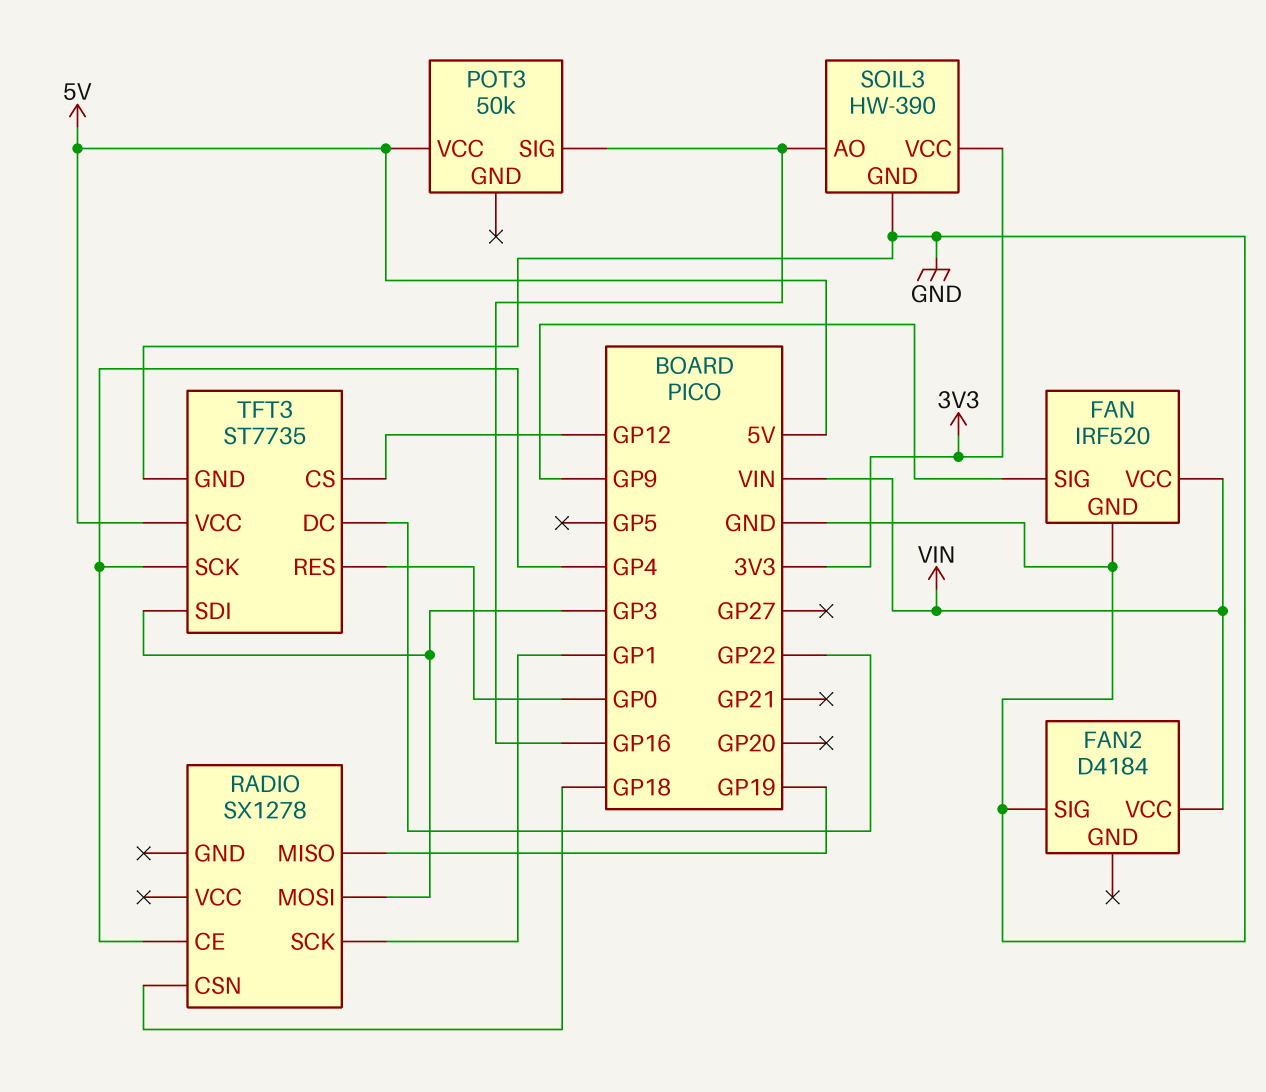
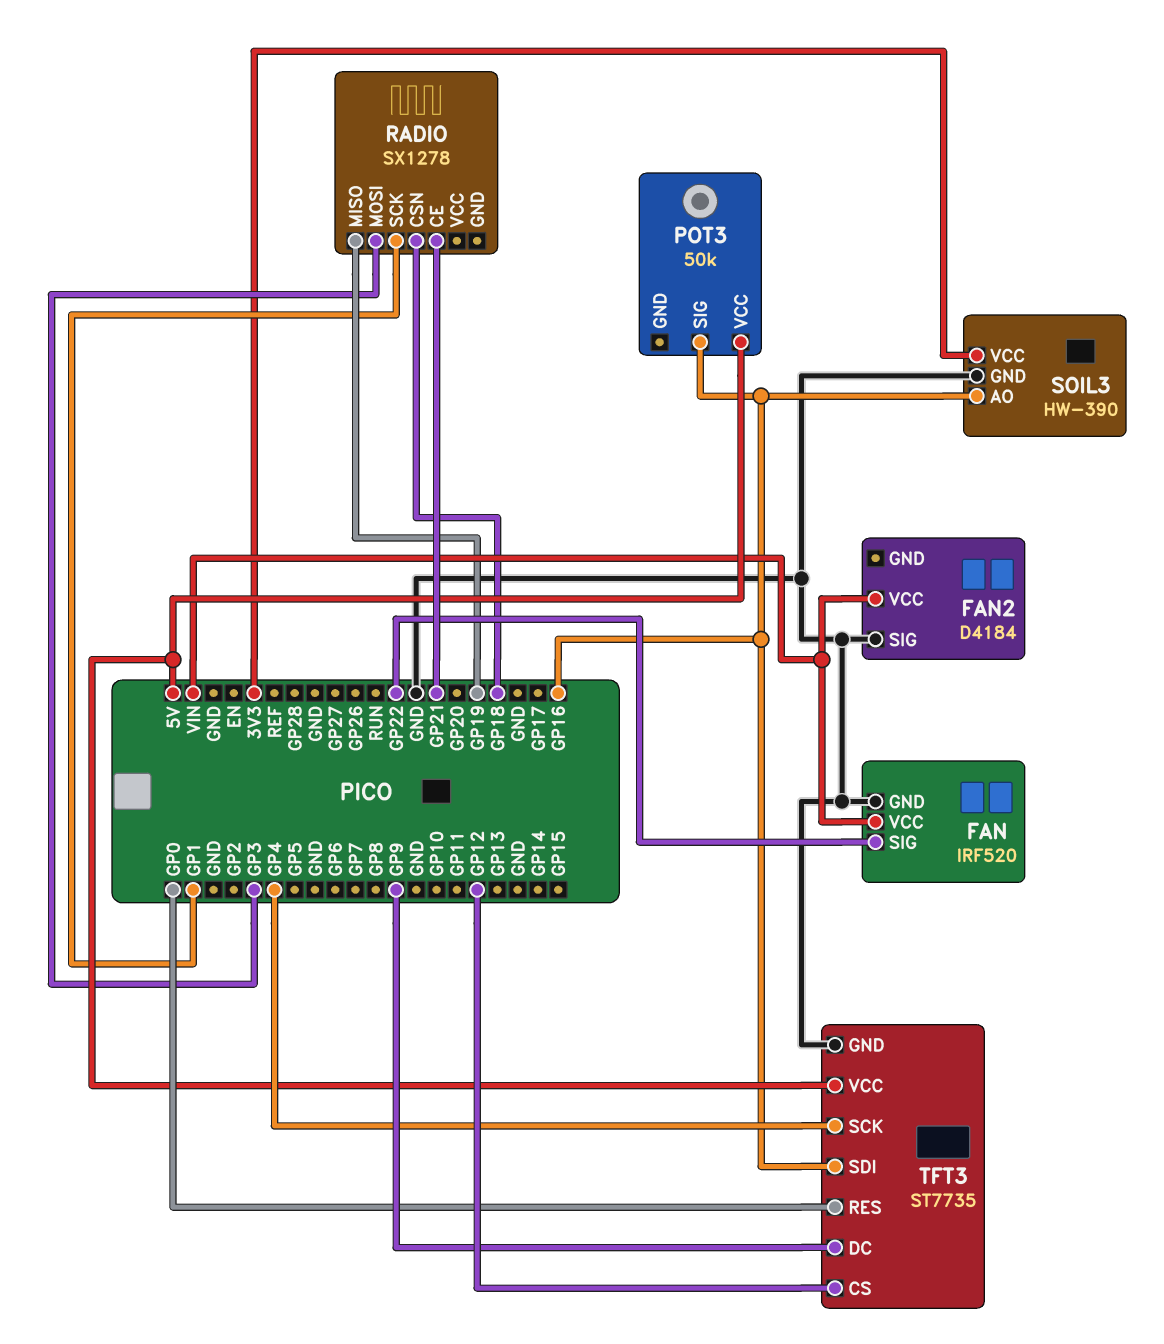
FAN pin SIG: GP9 -> GP22
RADIO pin CE: GP4 -> GP21
TFT3 pin DC: GP22 -> GP9
TFT3 pin SDI: GP3 -> GP16

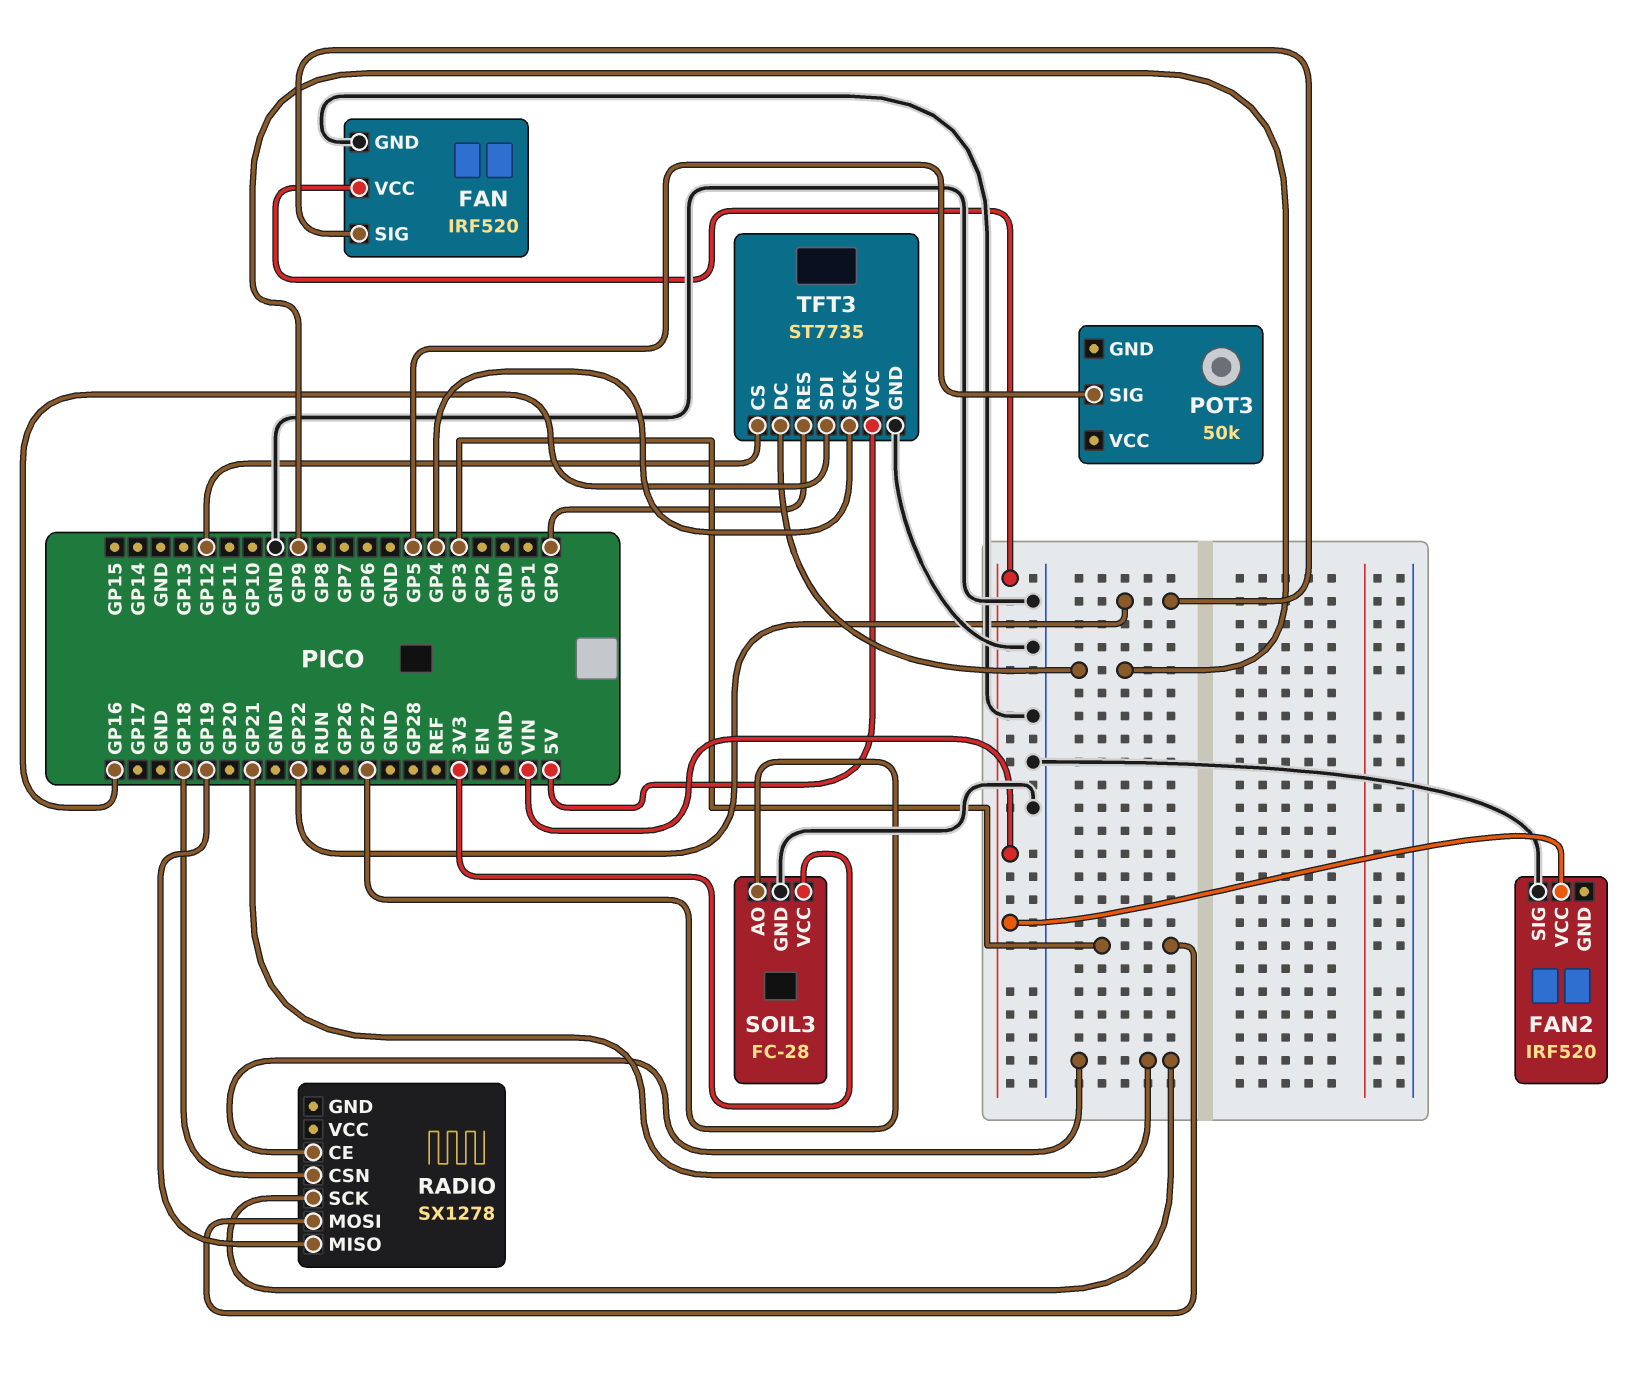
FAN2: D4184 -> IRF520
POT3 pin SIG: GP16 -> GP5
POT3 pin VCC: 5V -> none
RADIO pin SCK: GP1 -> GP21
SOIL3: HW-390 -> FC-28
SOIL3 pin AO: GP16 -> GP27

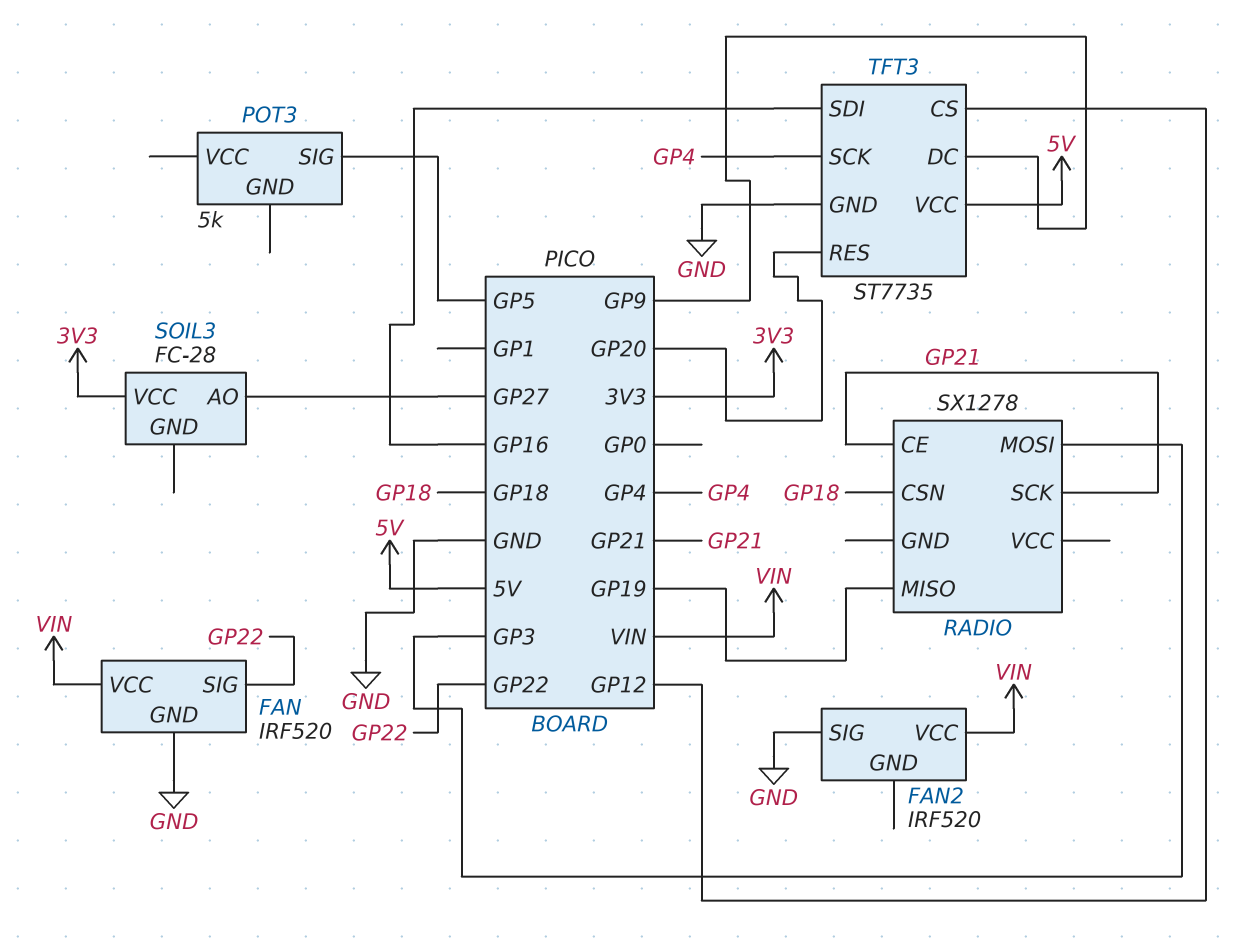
POT3: 50k -> 5k
SOIL3 pin GND: GND -> none
TFT3 pin RES: GP0 -> GP20

